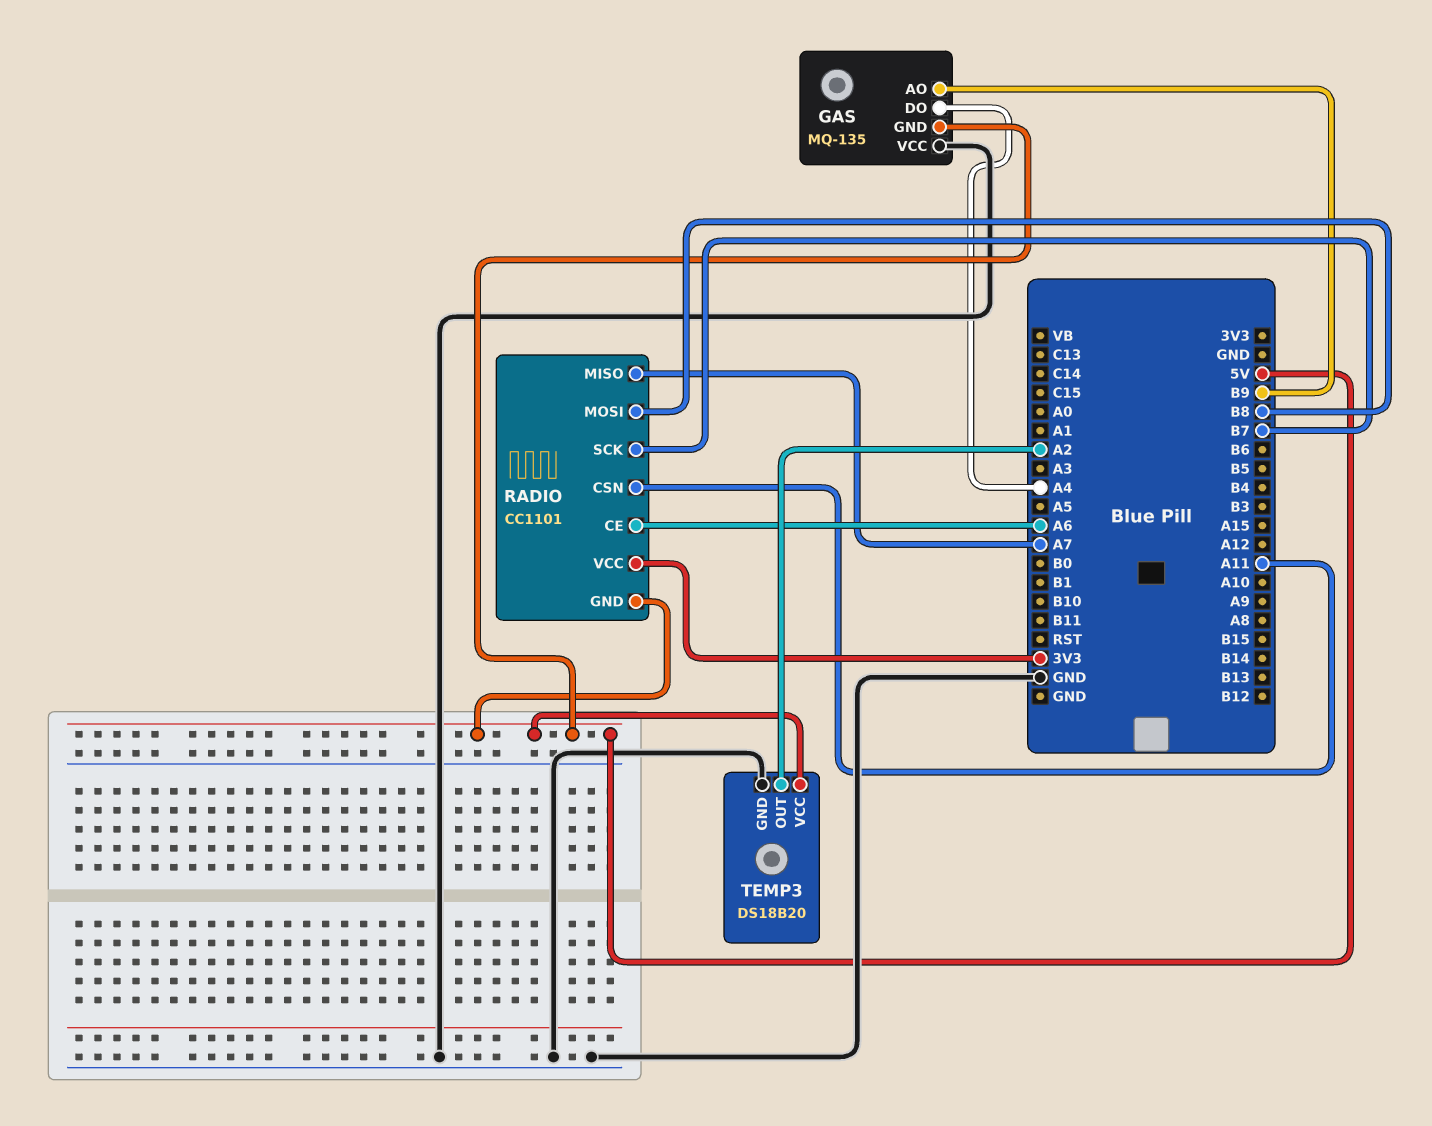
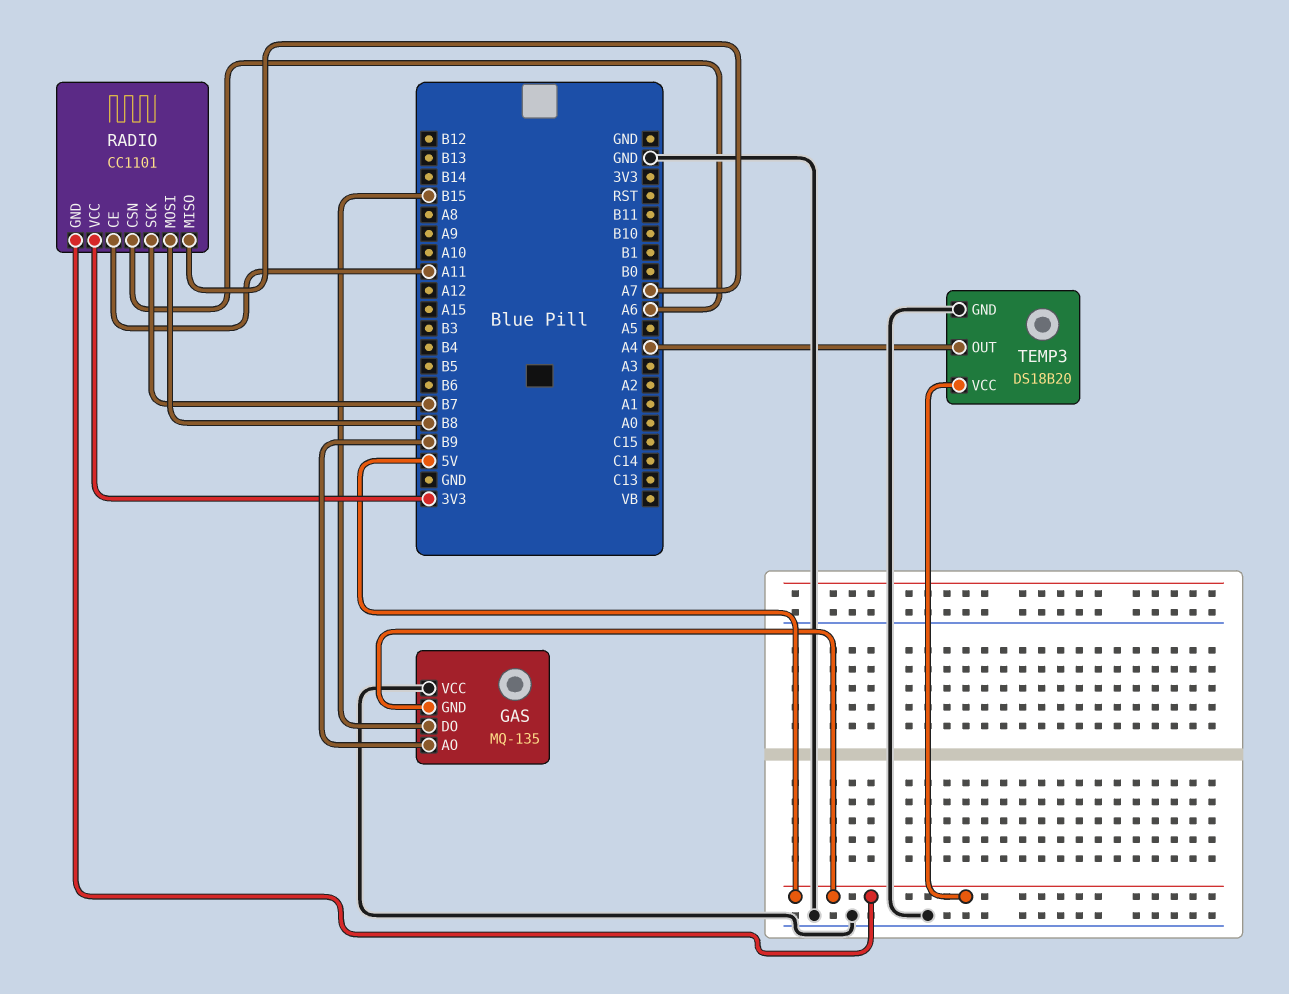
GAS pin DO: A4 -> B15
RADIO pin CE: A6 -> A11
RADIO pin CSN: A11 -> A6
TEMP3 pin OUT: A2 -> A4

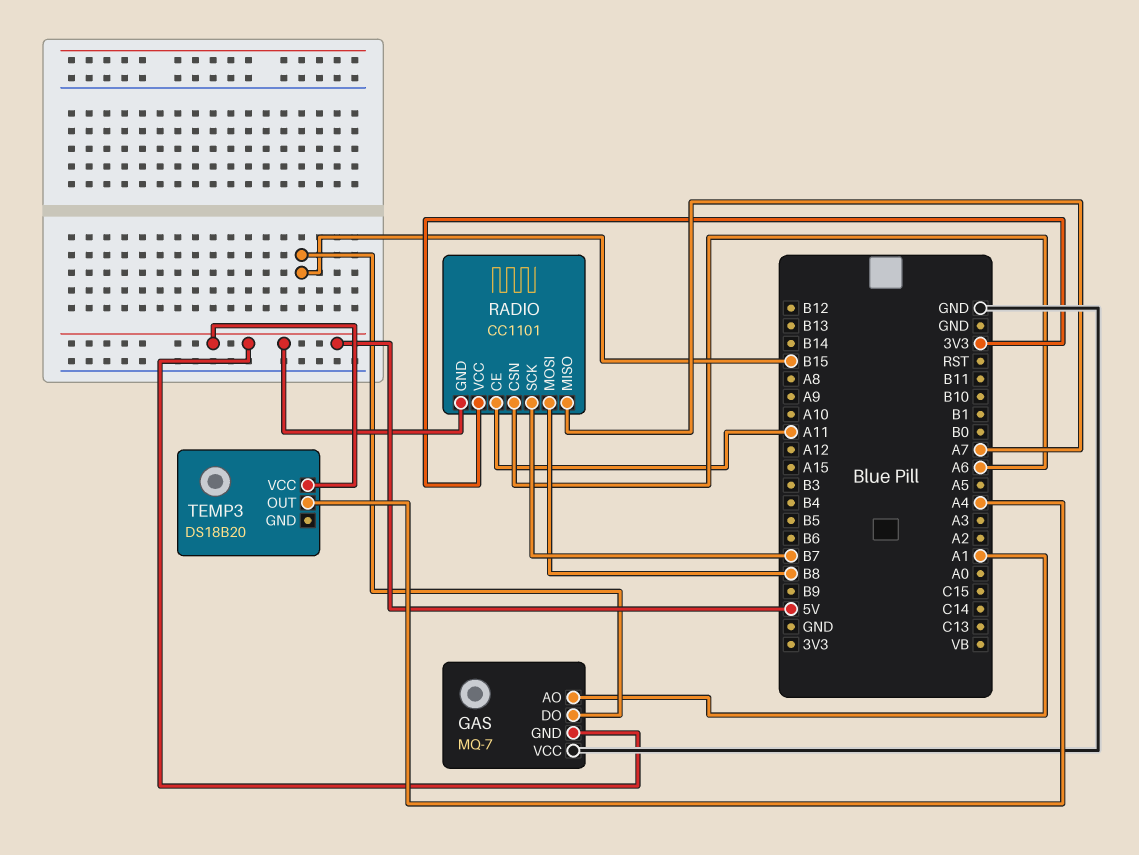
GAS: MQ-135 -> MQ-7
GAS pin AO: B9 -> A1
TEMP3 pin GND: GND -> none

